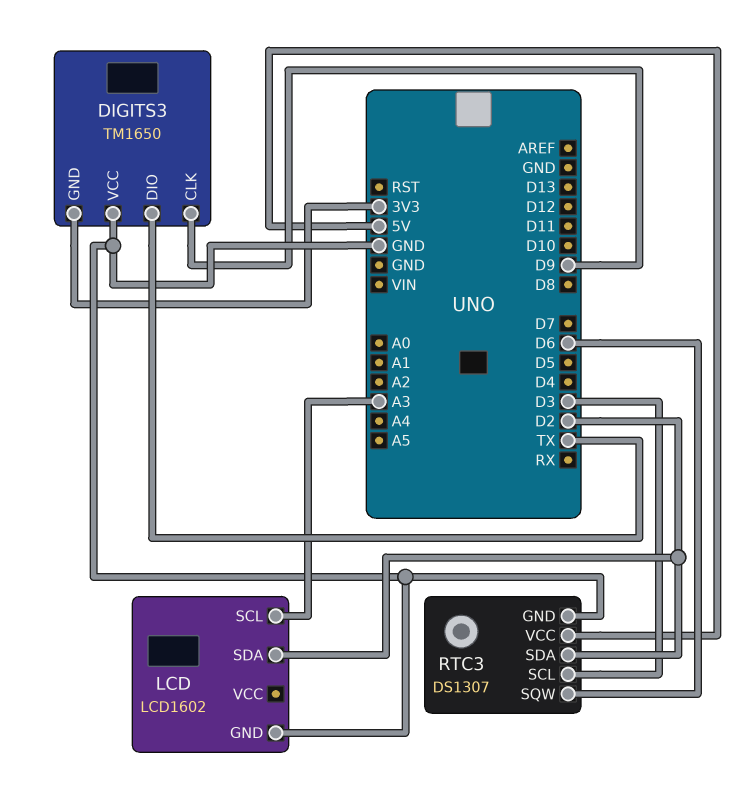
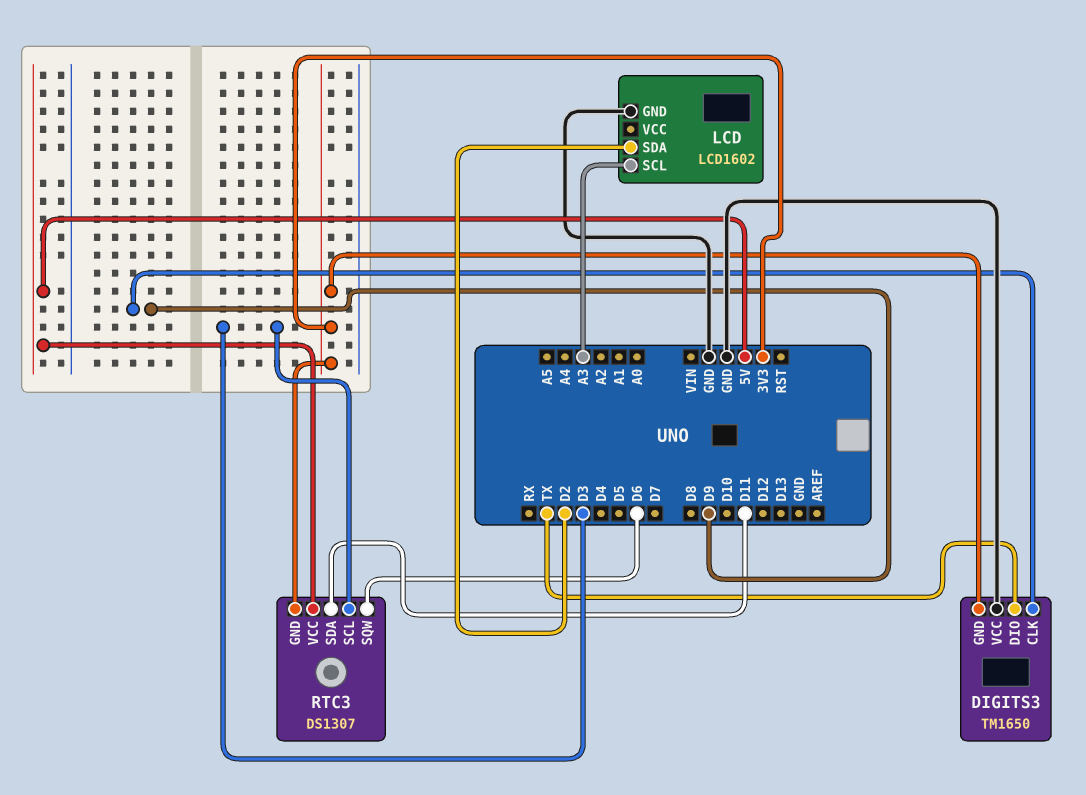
RTC3 pin GND: GND -> 3V3
RTC3 pin SDA: D2 -> D11

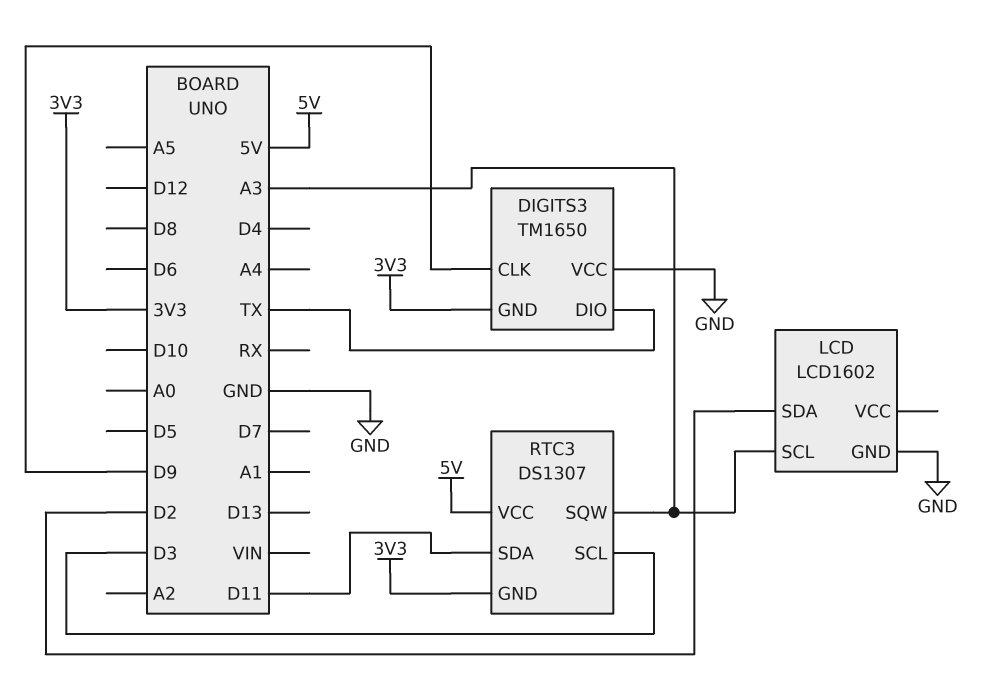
RTC3 pin SQW: D6 -> A3

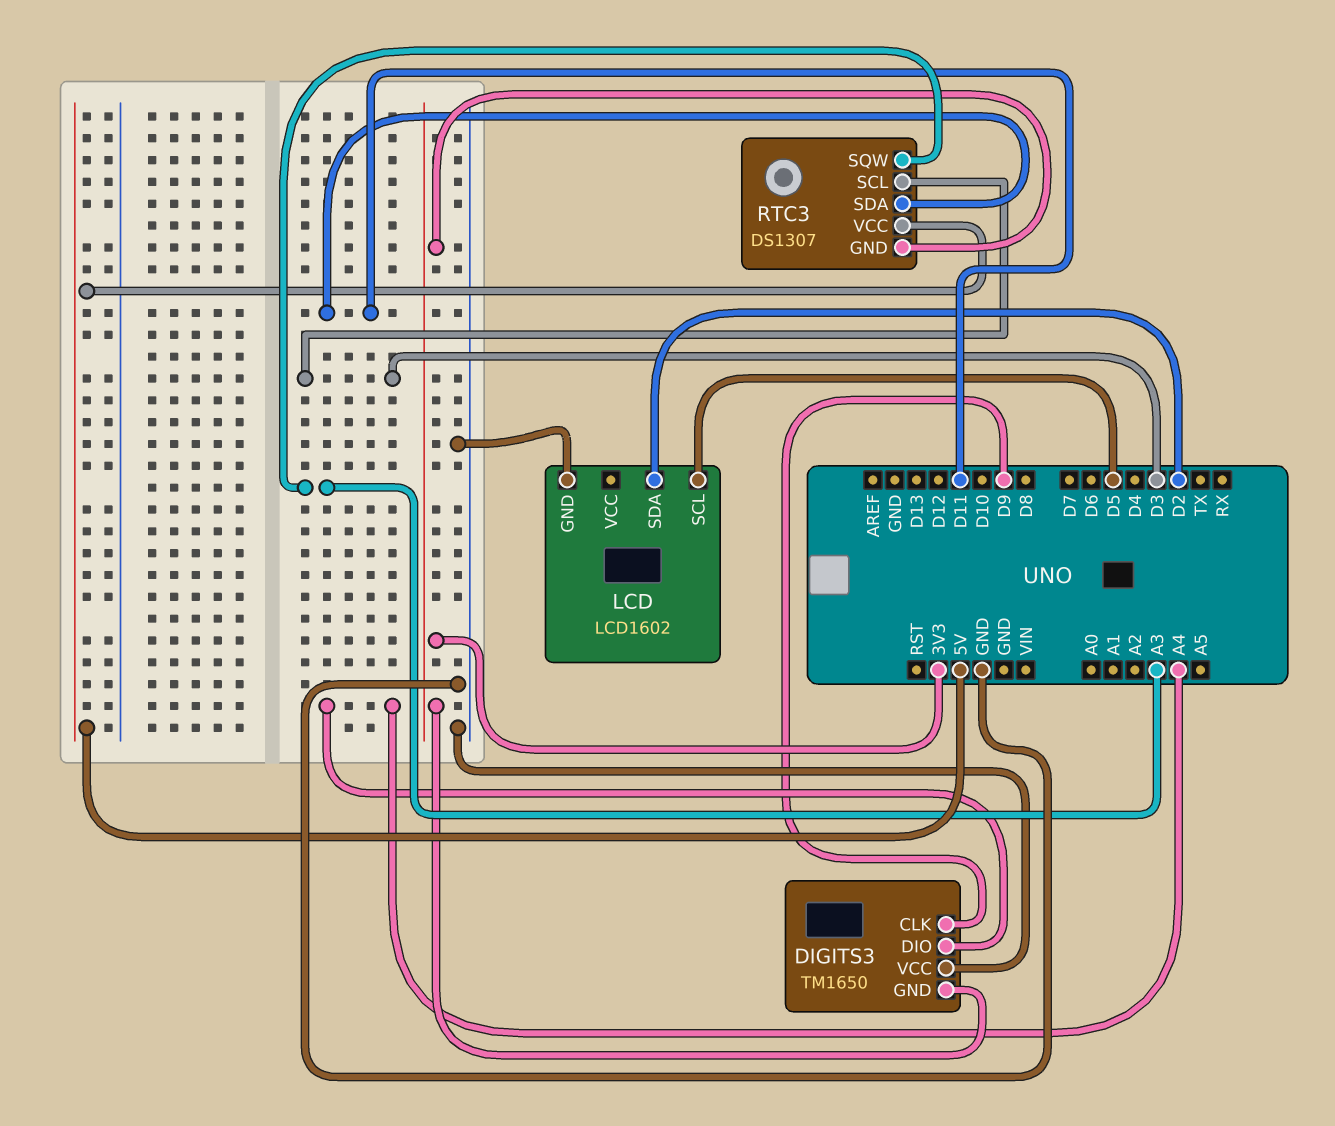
DIGITS3 pin DIO: TX -> A4
LCD pin SCL: A3 -> D5

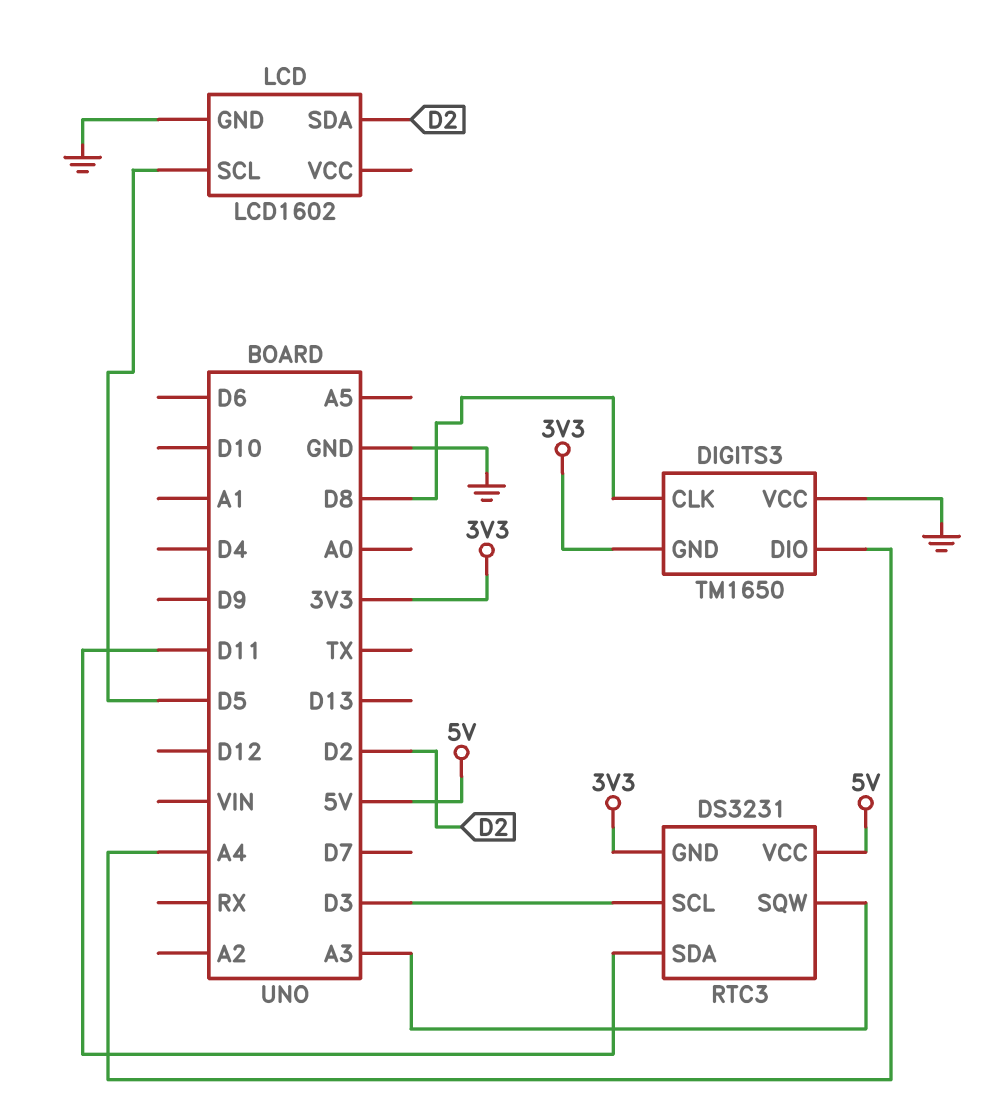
DIGITS3 pin CLK: D9 -> D8
RTC3: DS1307 -> DS3231

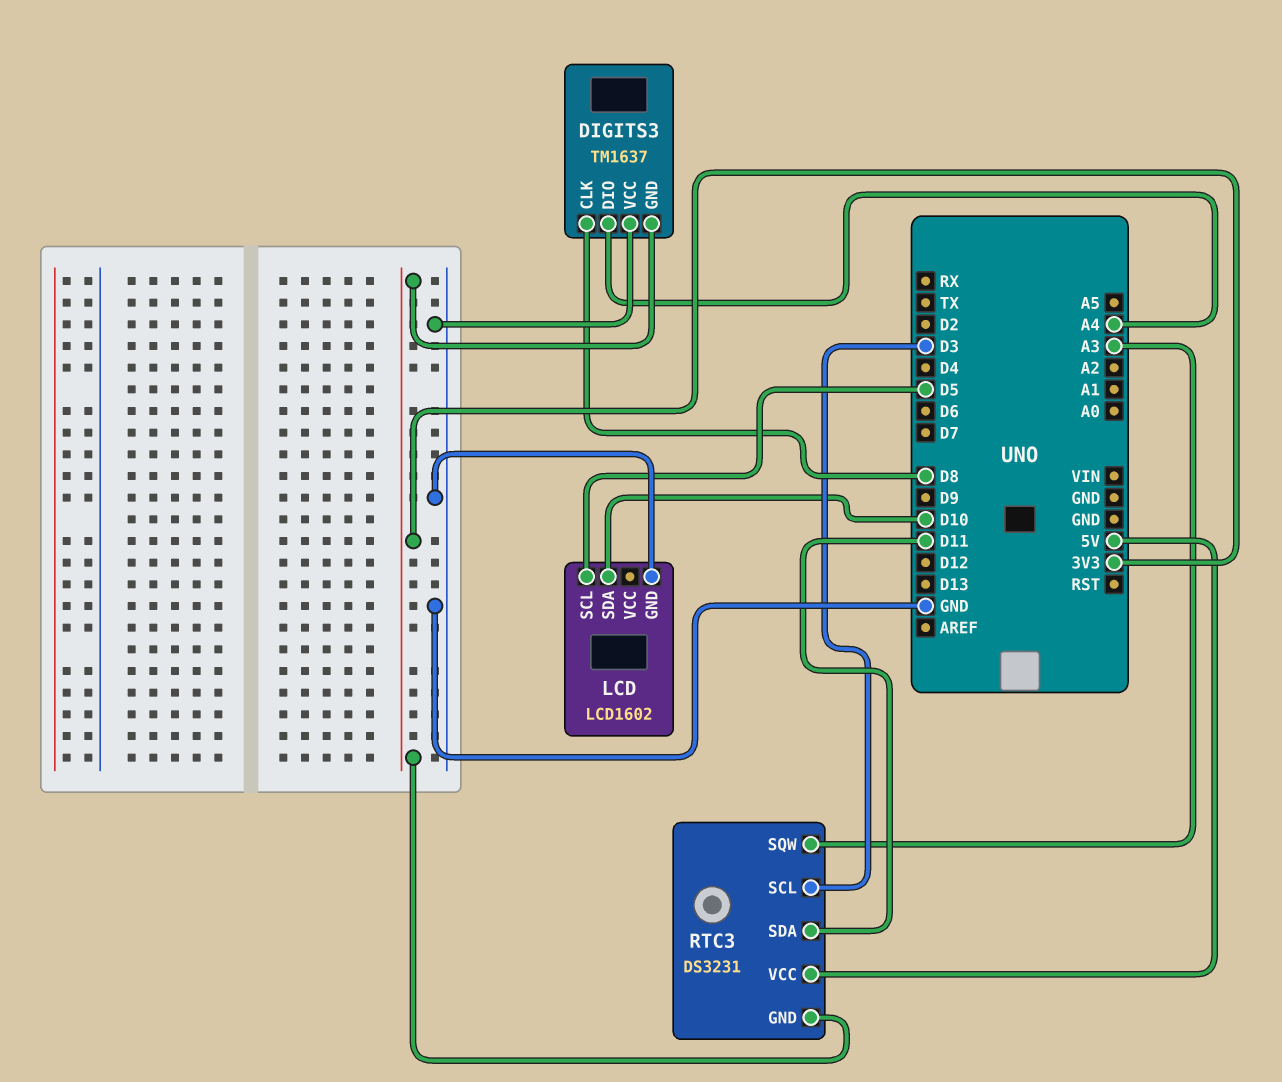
DIGITS3: TM1650 -> TM1637
LCD pin SDA: D2 -> D10

